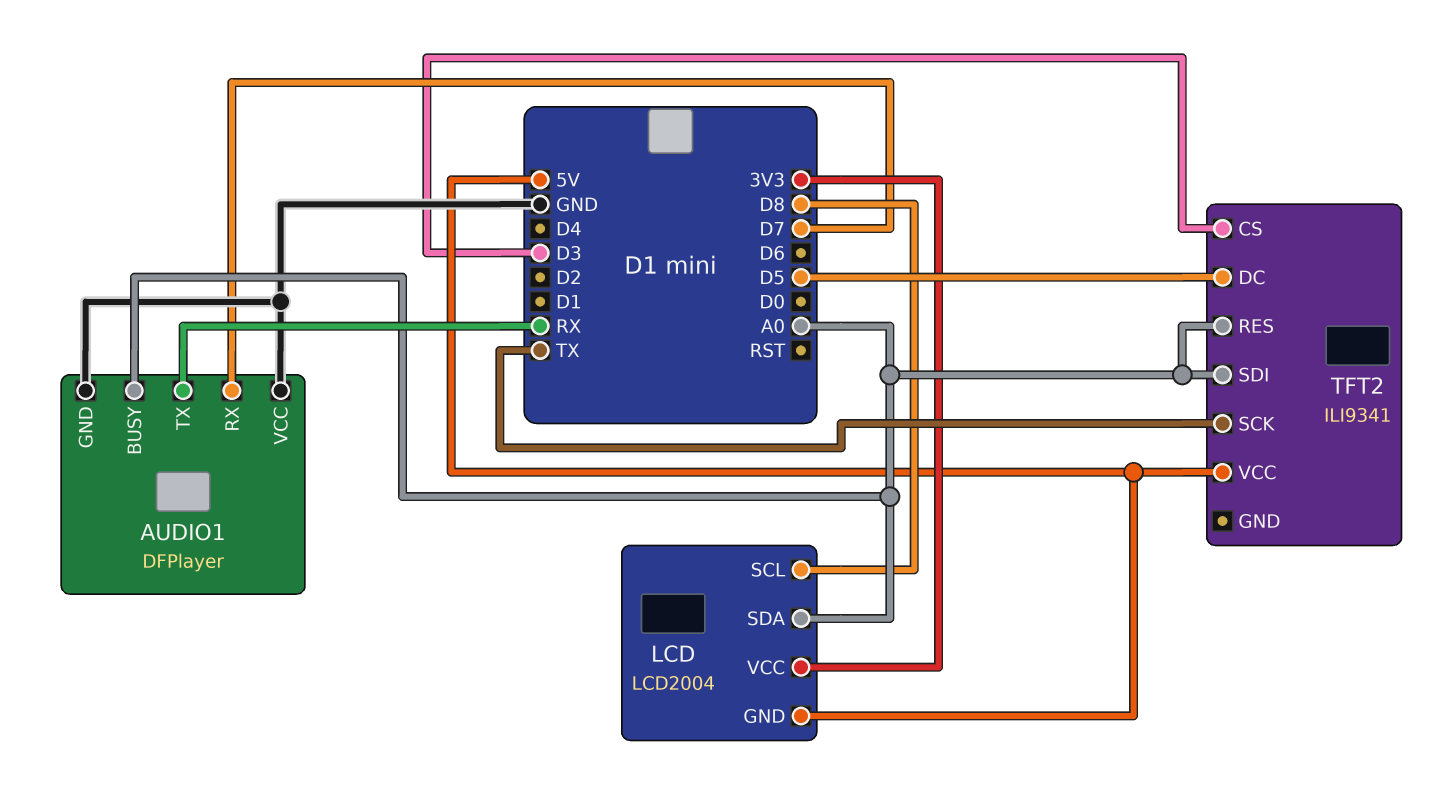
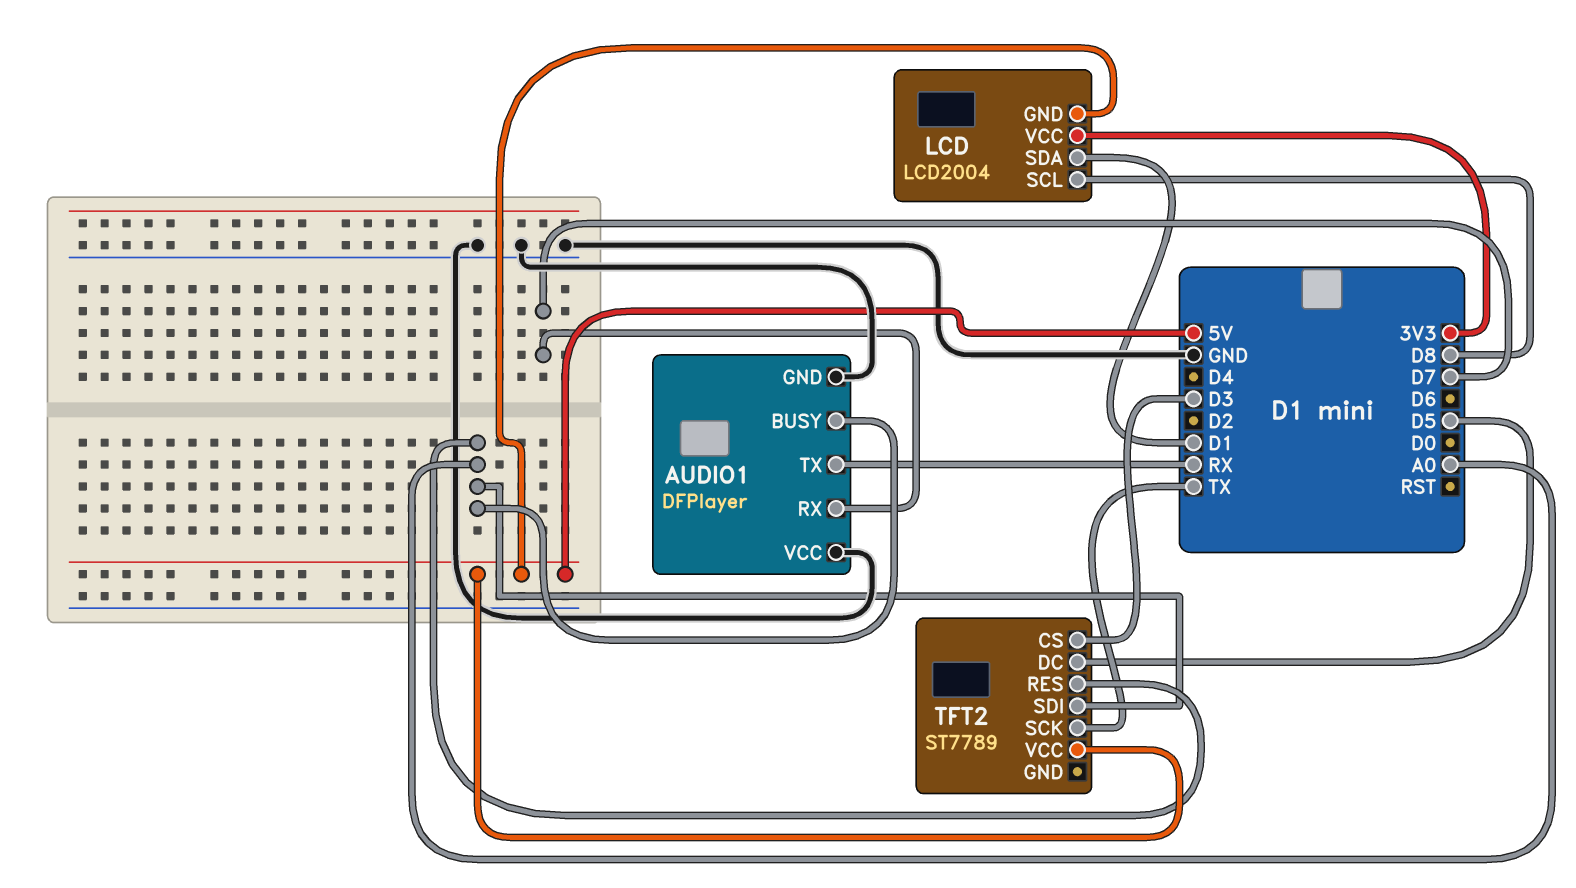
LCD pin SDA: A0 -> D1
TFT2: ILI9341 -> ST7789

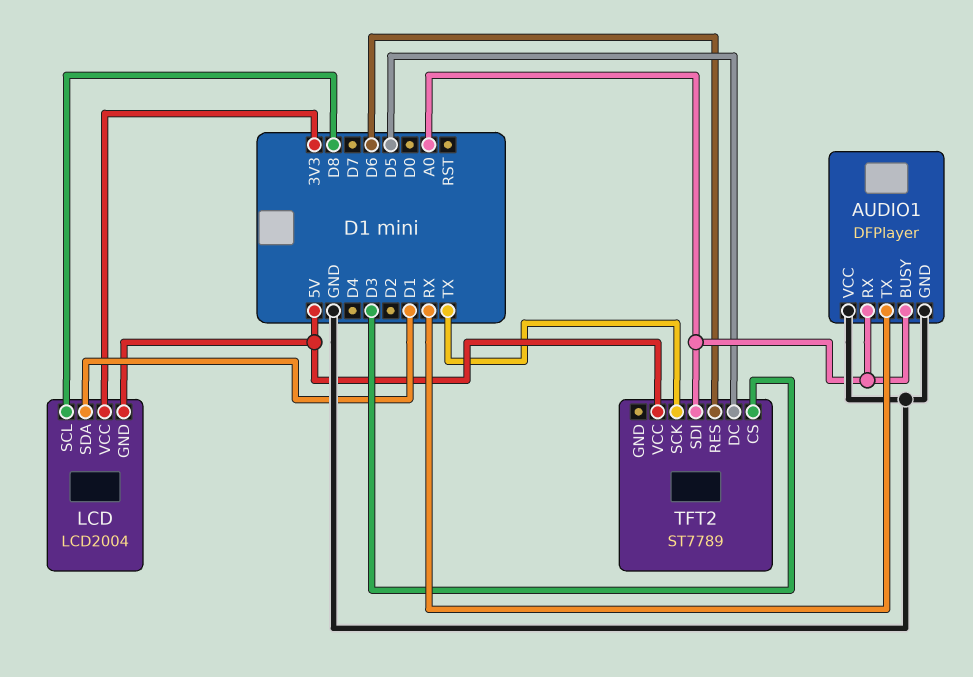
AUDIO1 pin RX: D7 -> A0
TFT2 pin RES: A0 -> D6

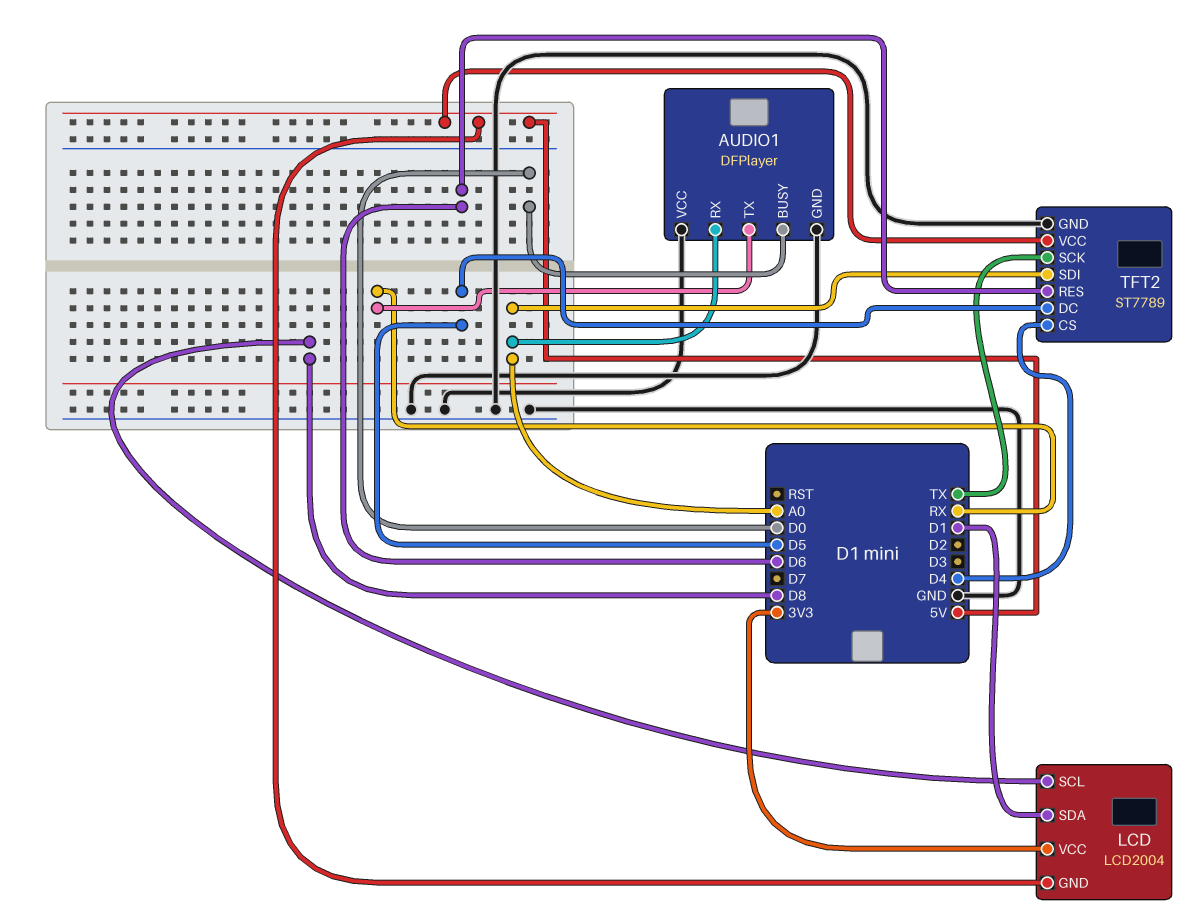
AUDIO1 pin BUSY: A0 -> D0
TFT2 pin CS: D3 -> D4
TFT2 pin GND: none -> GND

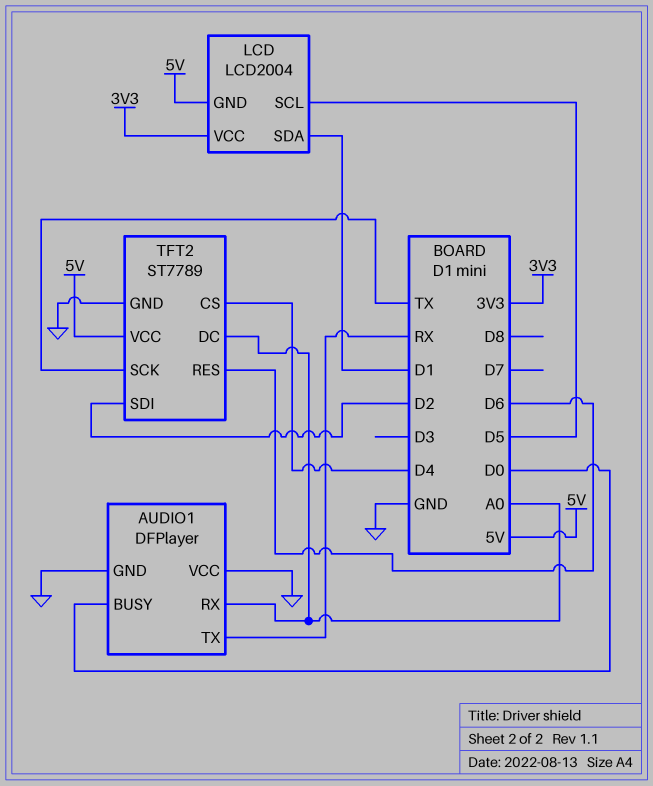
LCD pin SCL: D8 -> D5
TFT2 pin DC: D5 -> A0
TFT2 pin SDI: A0 -> D2

